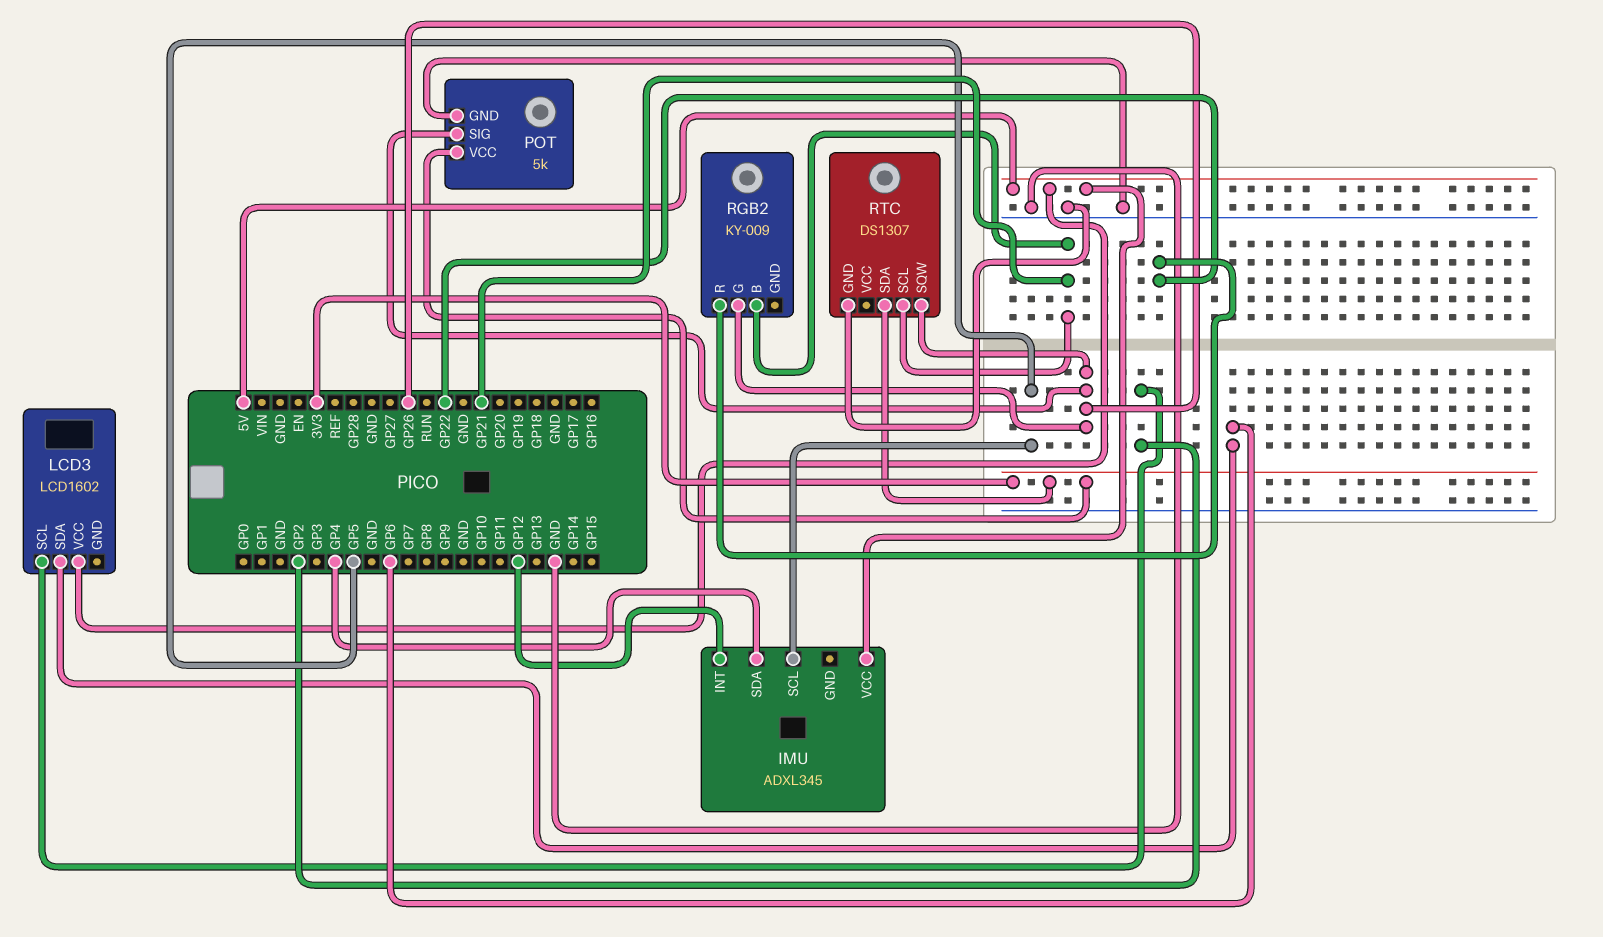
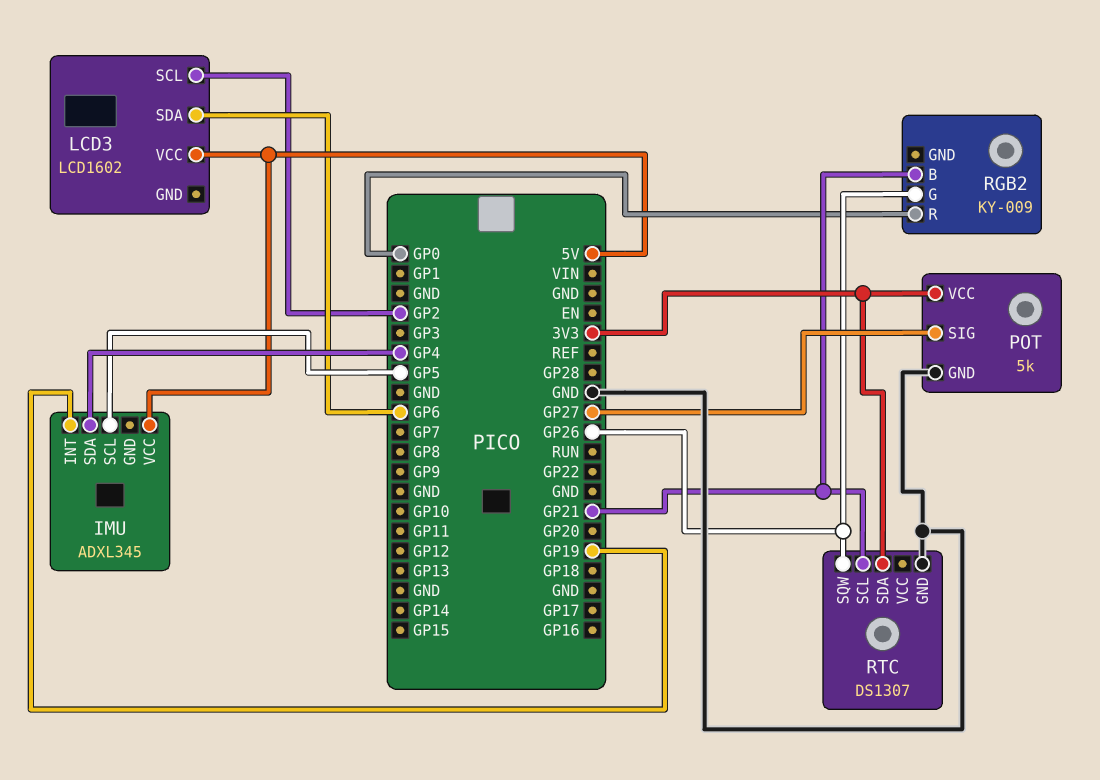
IMU pin INT: GP12 -> GP19
POT pin SIG: GP26 -> GP27
RGB2 pin R: GP22 -> GP0

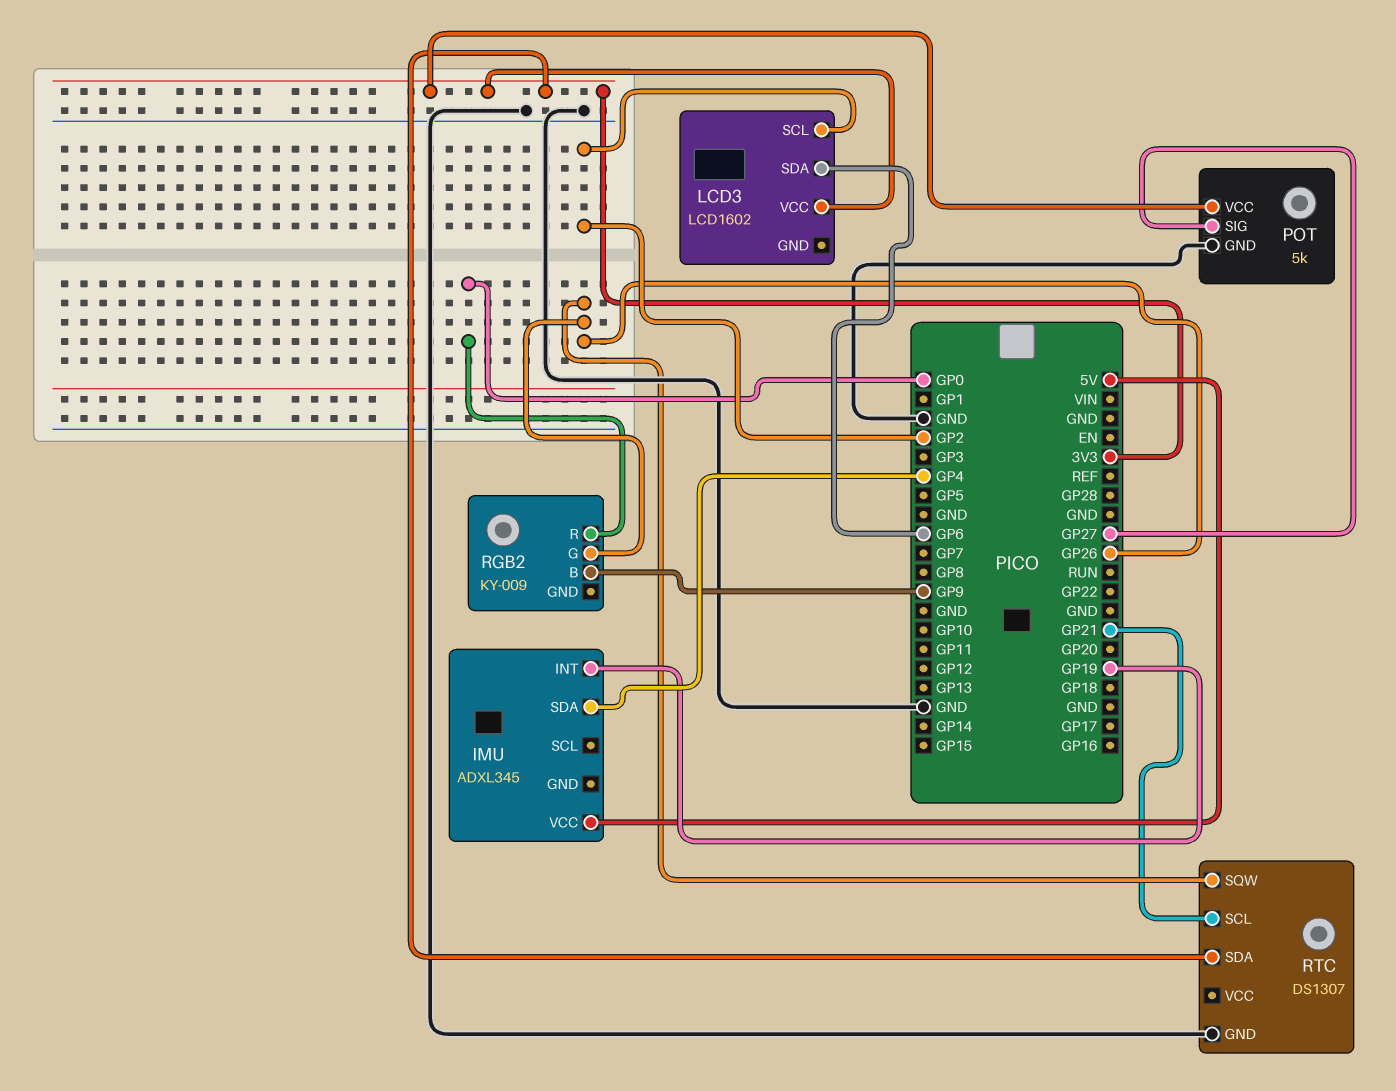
IMU pin SCL: GP5 -> none
LCD3 pin VCC: 5V -> 3V3
RGB2 pin B: GP21 -> GP9

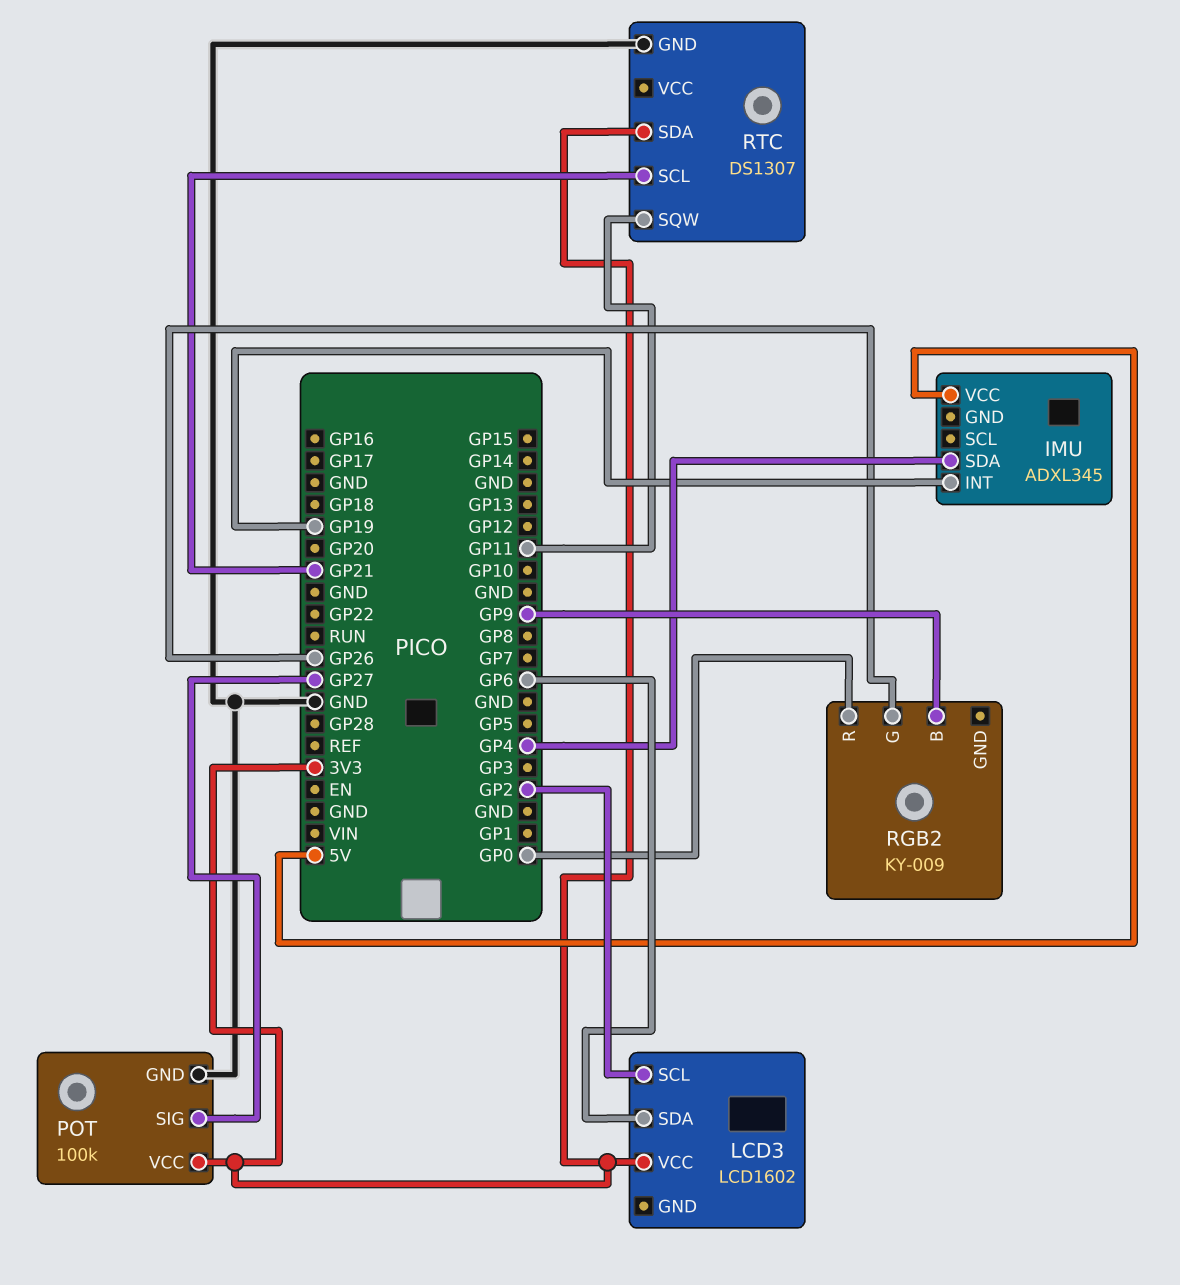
POT: 5k -> 100k
RTC pin SQW: GP26 -> GP11

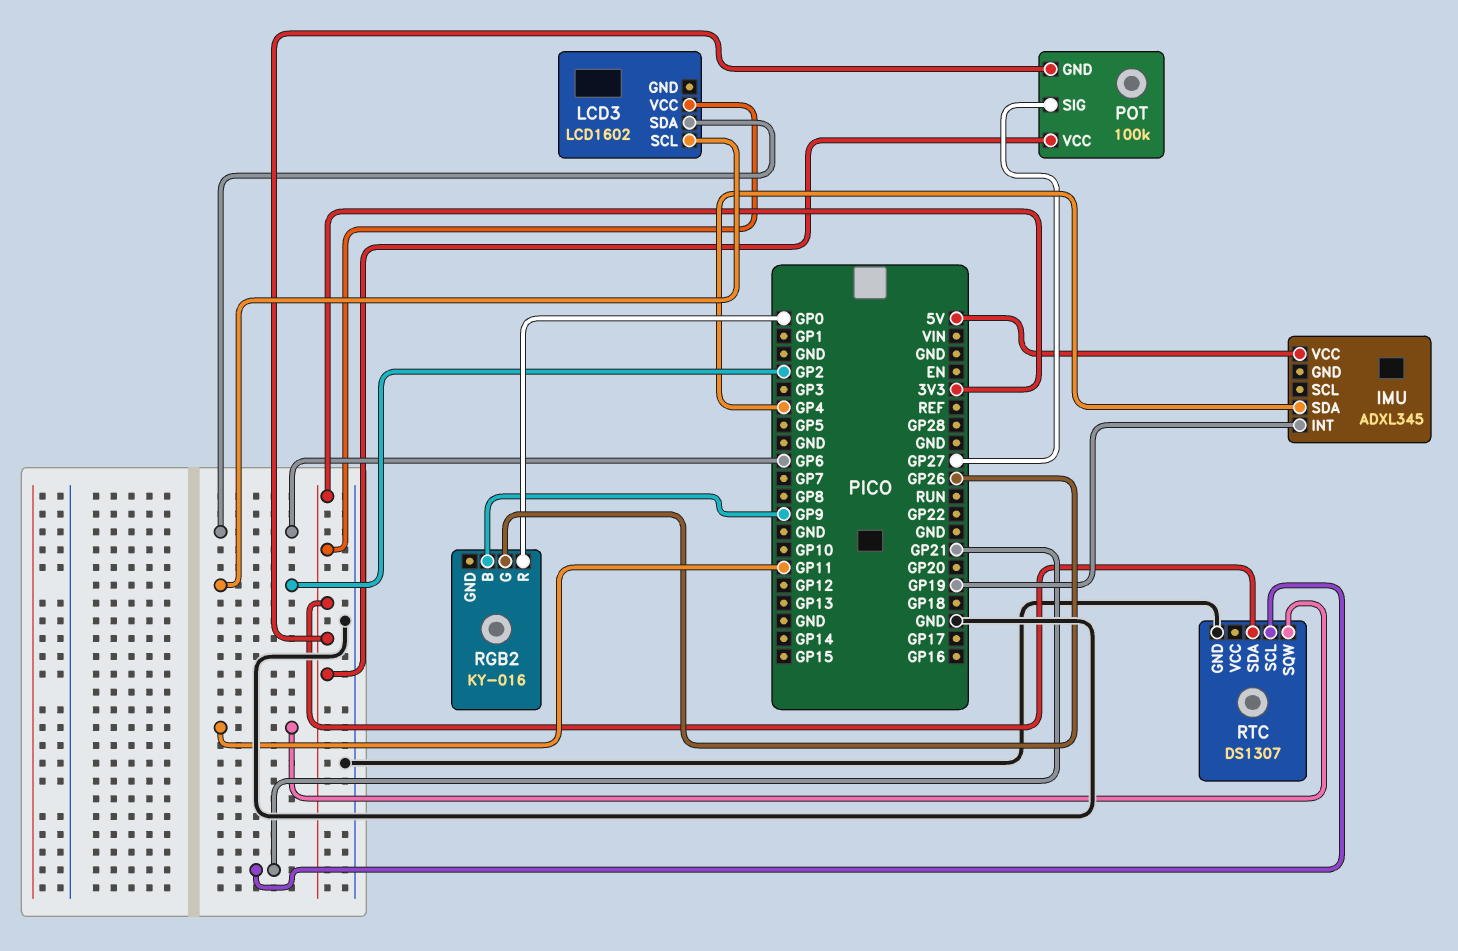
POT pin GND: GND -> 3V3
RGB2: KY-009 -> KY-016

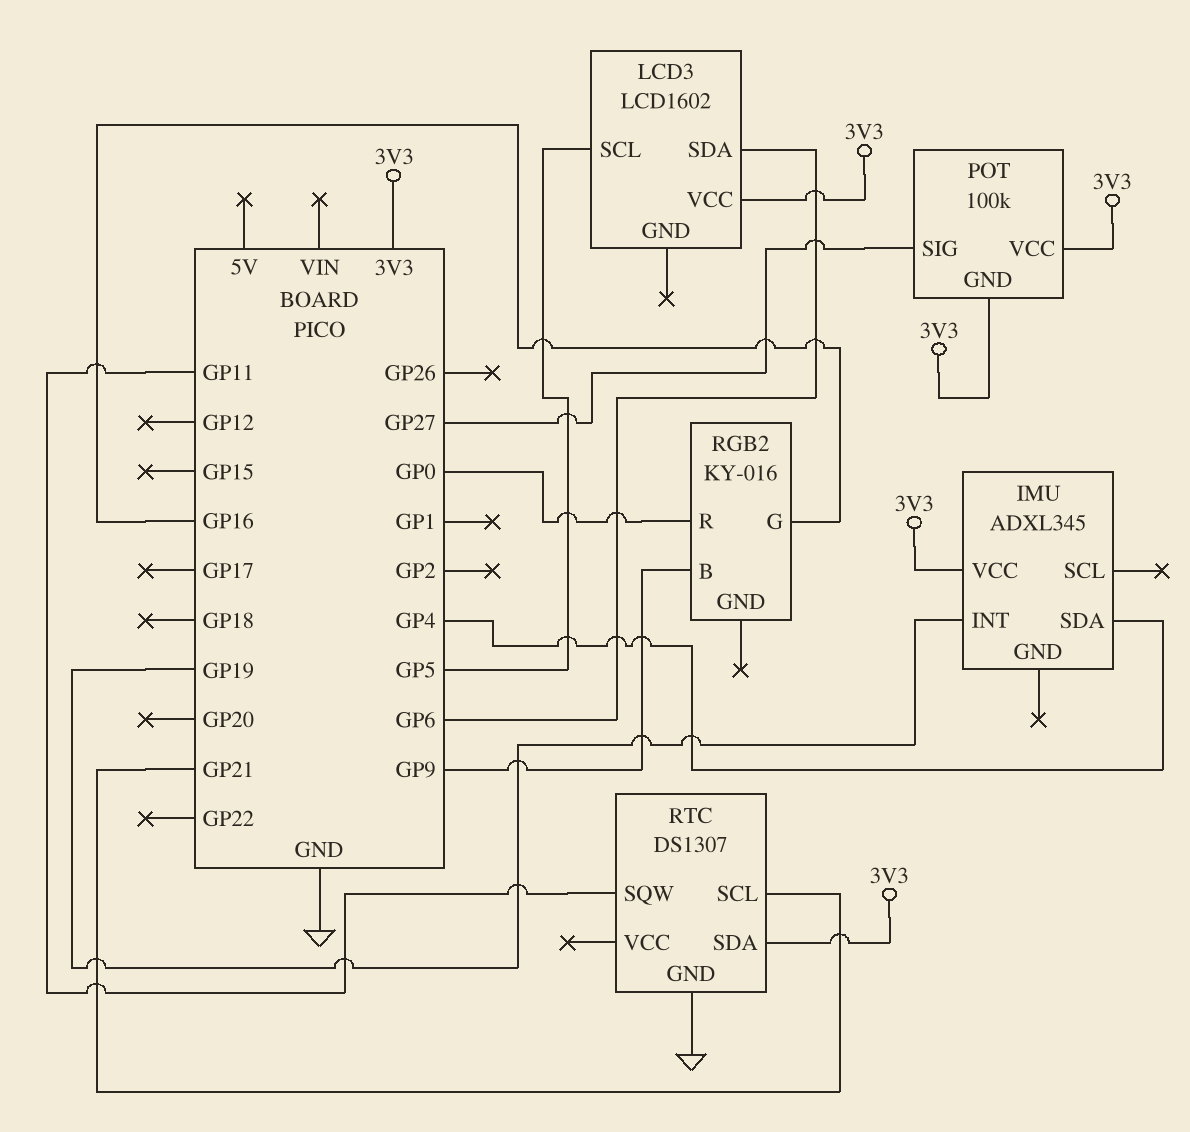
IMU pin VCC: 5V -> 3V3
LCD3 pin SCL: GP2 -> GP5
RGB2 pin G: GP26 -> GP16

